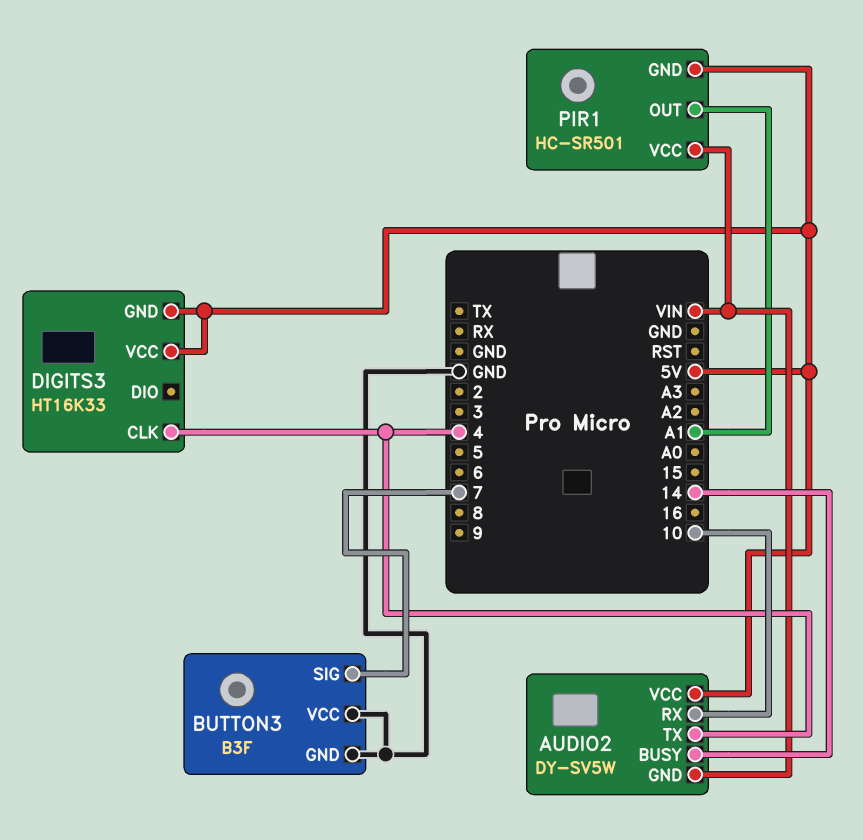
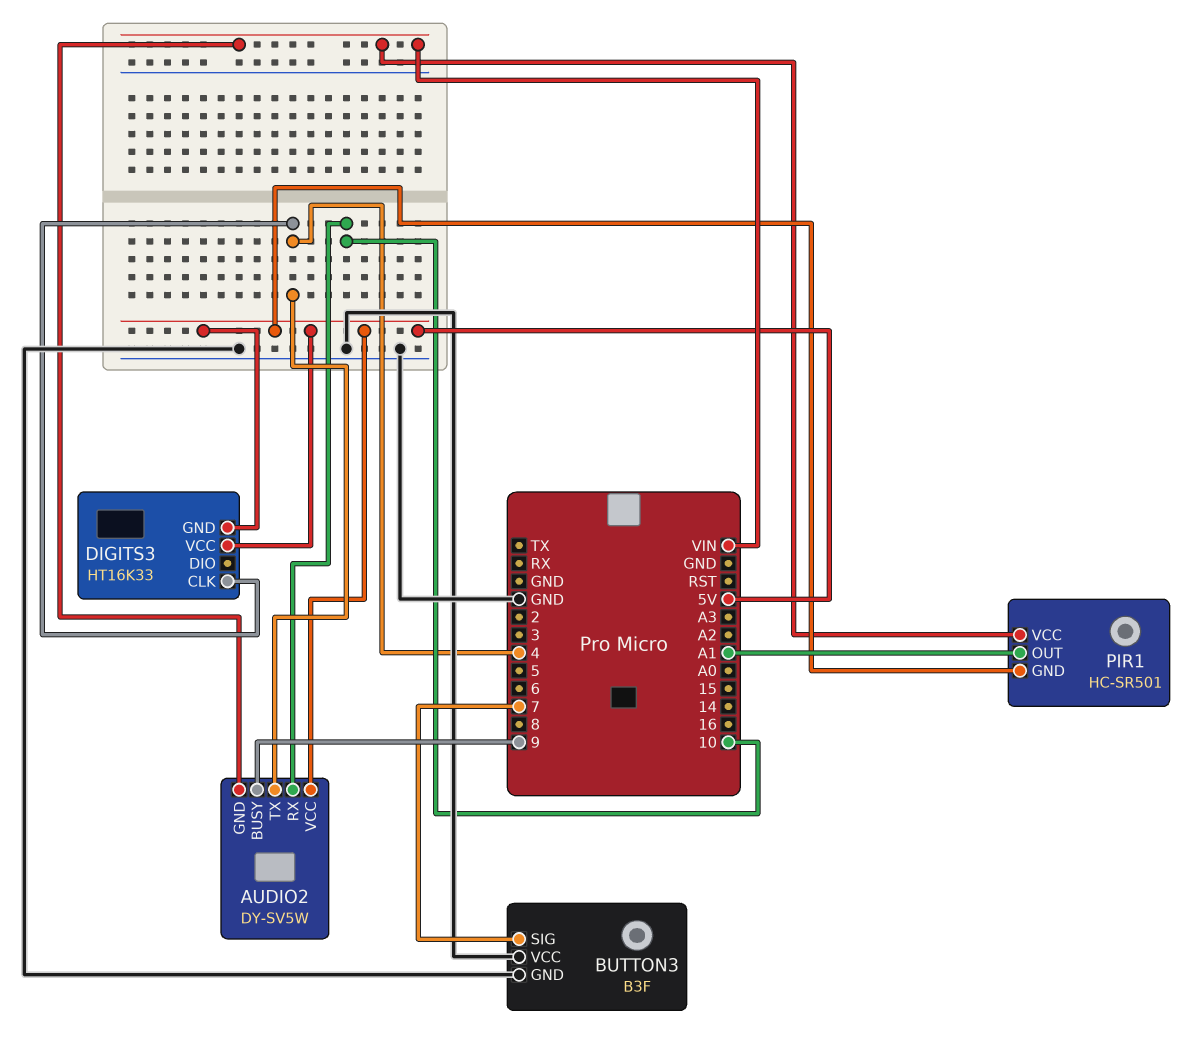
AUDIO2 pin BUSY: 14 -> 9

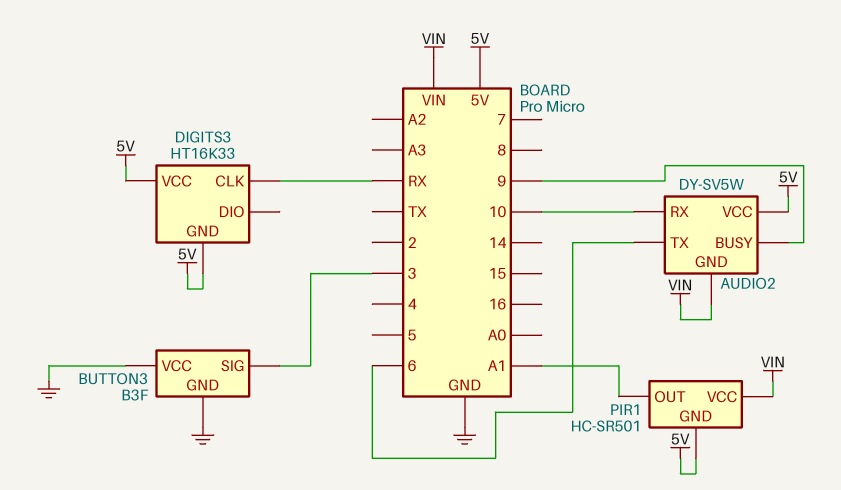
AUDIO2 pin TX: 4 -> 6
BUTTON3 pin SIG: 7 -> 3
DIGITS3 pin CLK: 4 -> RX

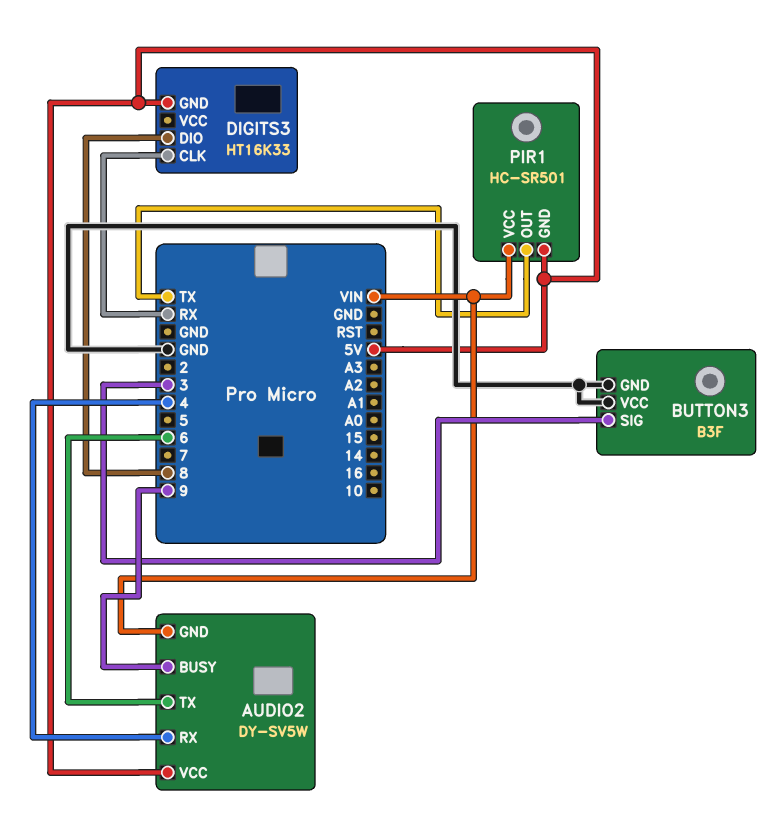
AUDIO2 pin RX: 10 -> 4
DIGITS3 pin DIO: none -> 8
DIGITS3 pin VCC: 5V -> none
PIR1 pin OUT: A1 -> TX

